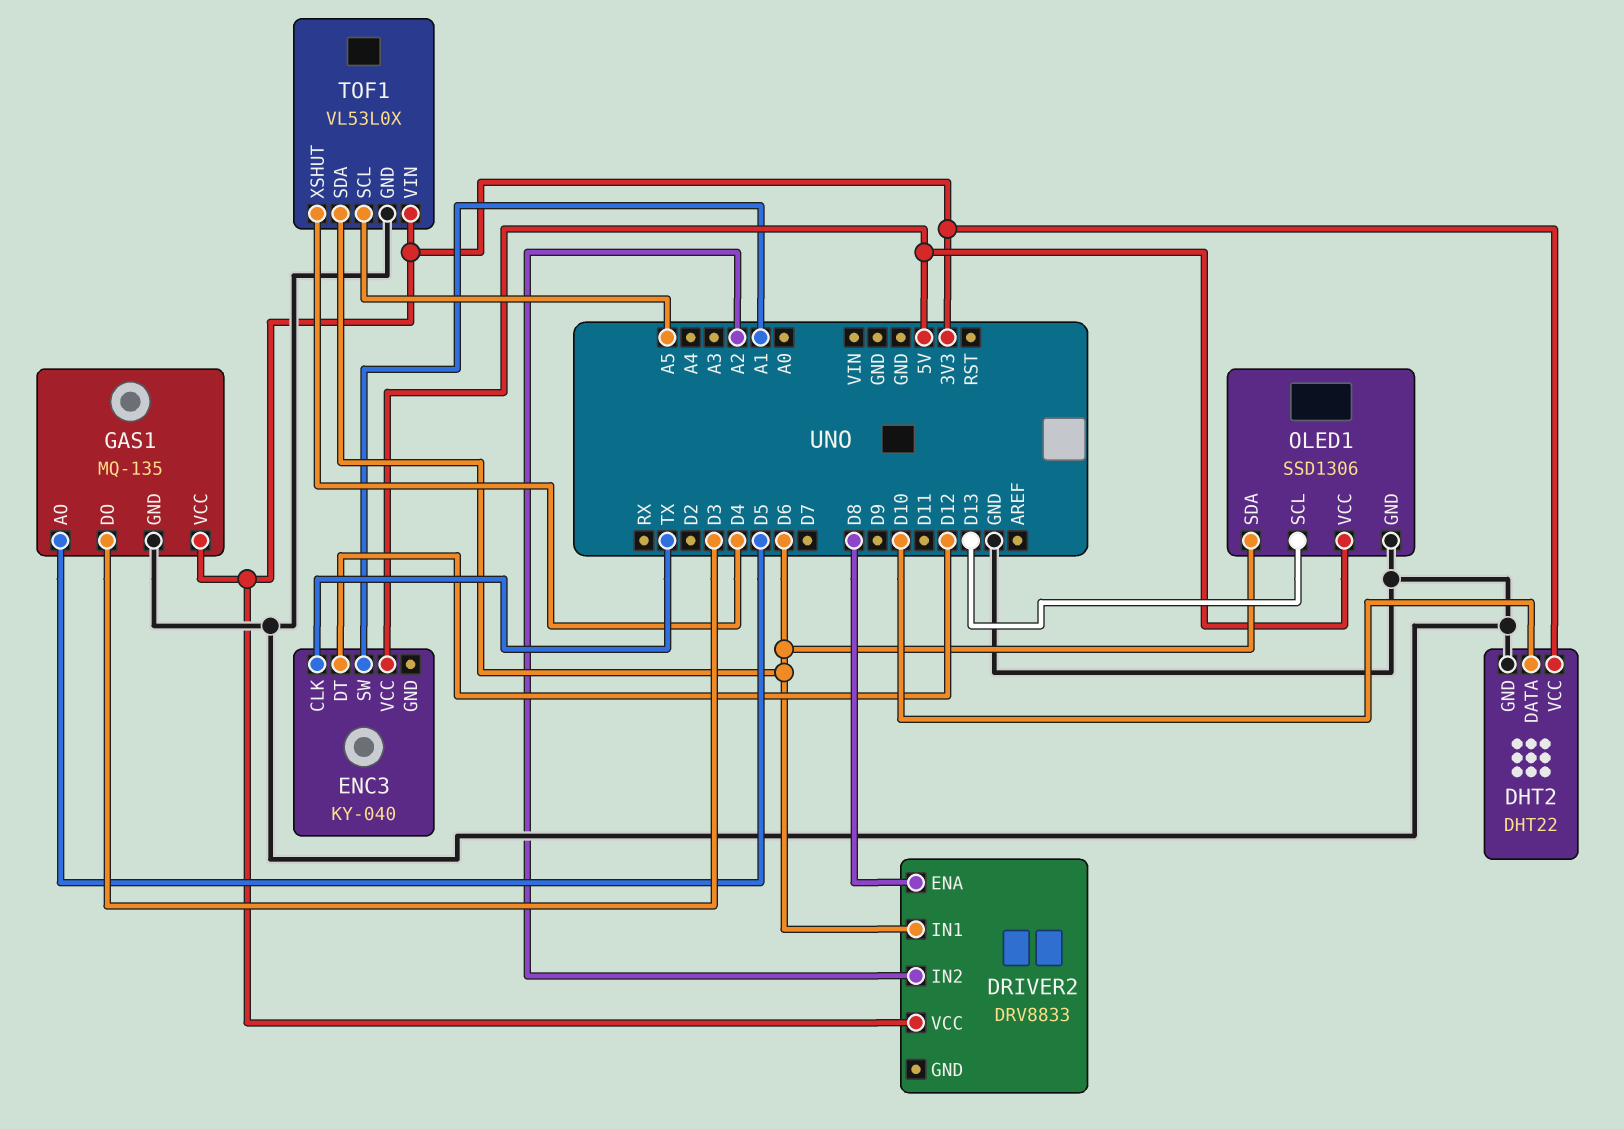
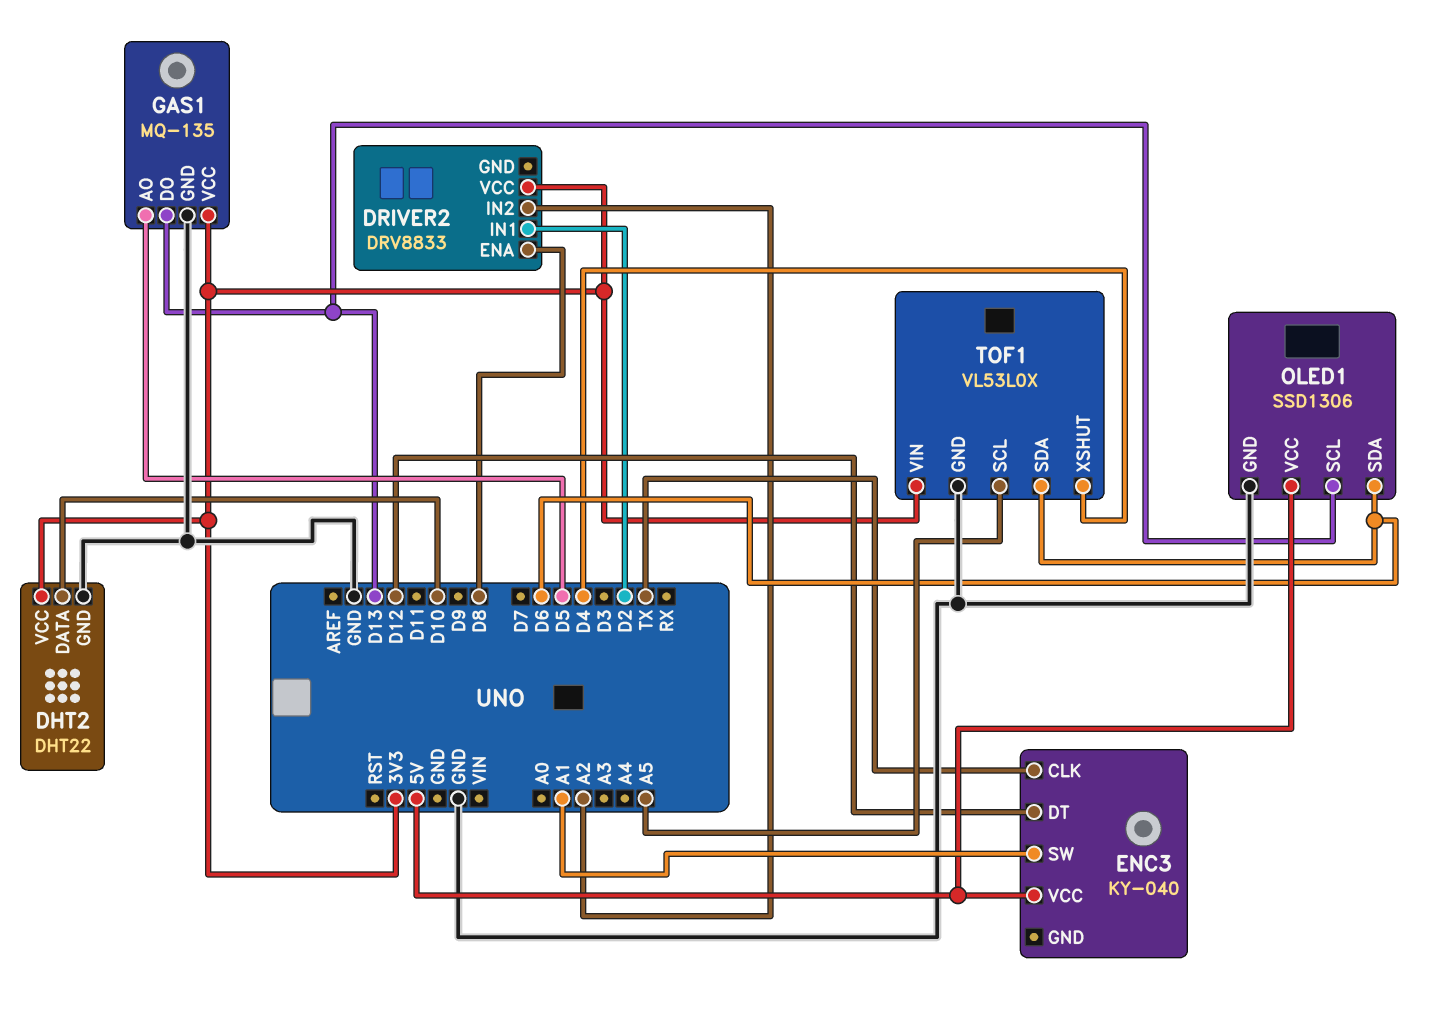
DRIVER2 pin IN1: D6 -> D2
GAS1 pin DO: D3 -> D13

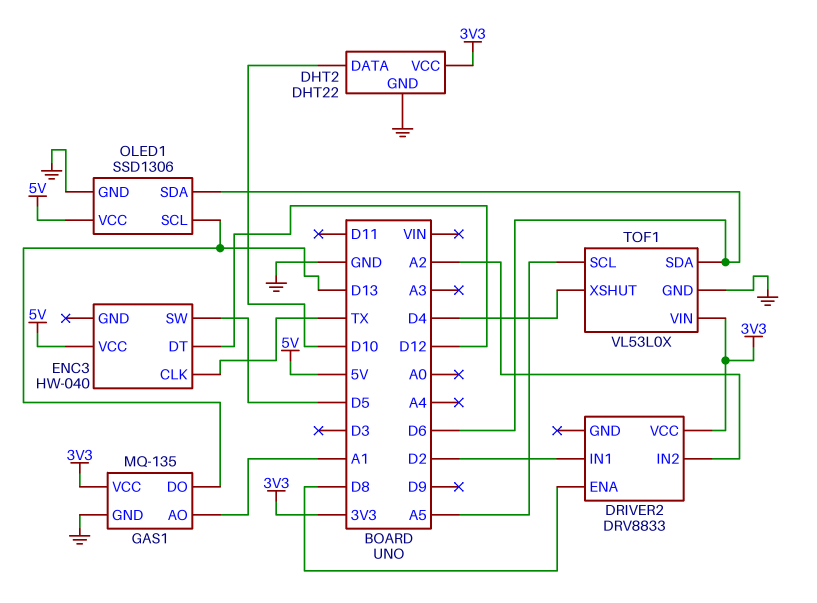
ENC3: KY-040 -> HW-040
ENC3 pin SW: A1 -> D5
GAS1 pin AO: D5 -> A1

